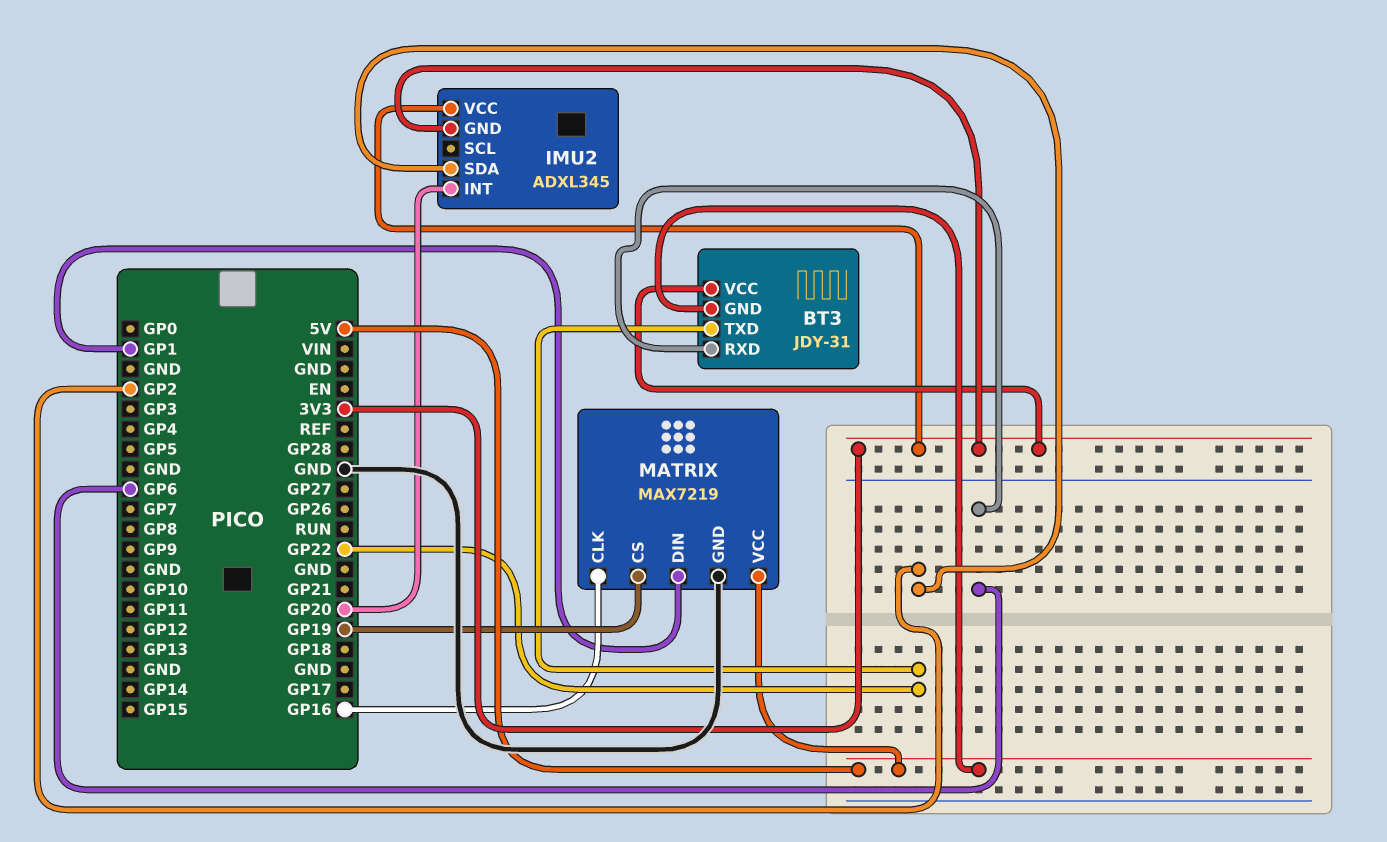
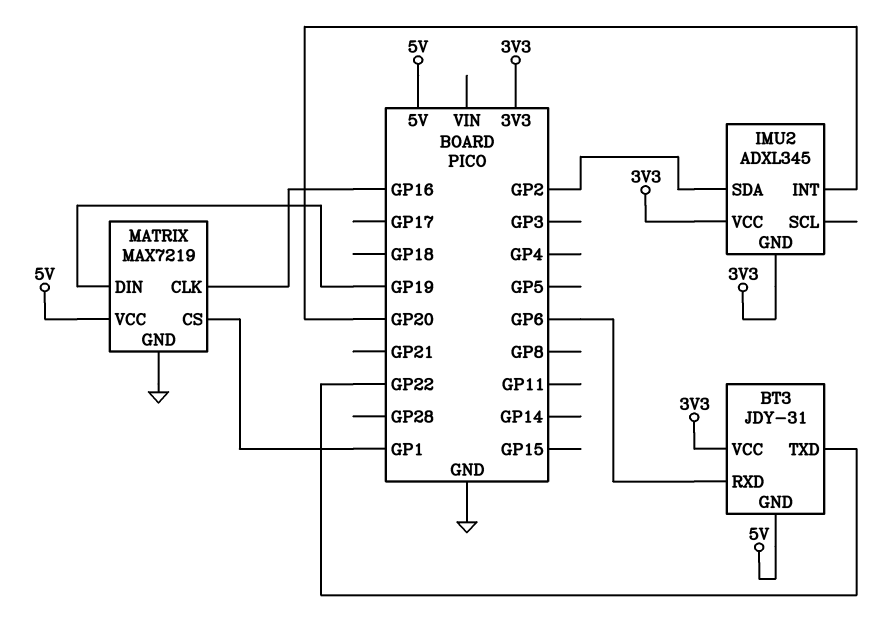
MATRIX pin CS: GP19 -> GP1
MATRIX pin DIN: GP1 -> GP19

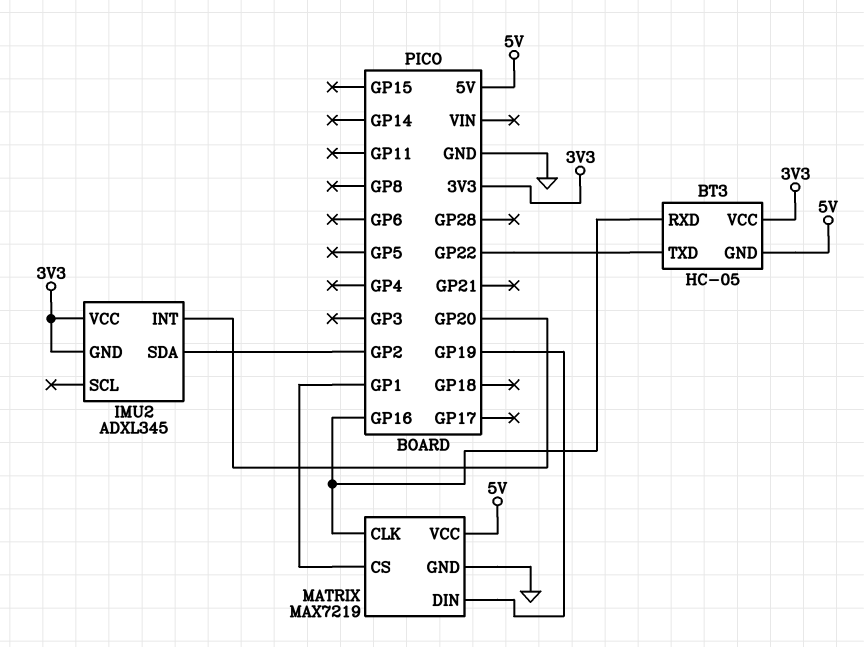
BT3: JDY-31 -> HC-05
BT3 pin RXD: GP6 -> GP16

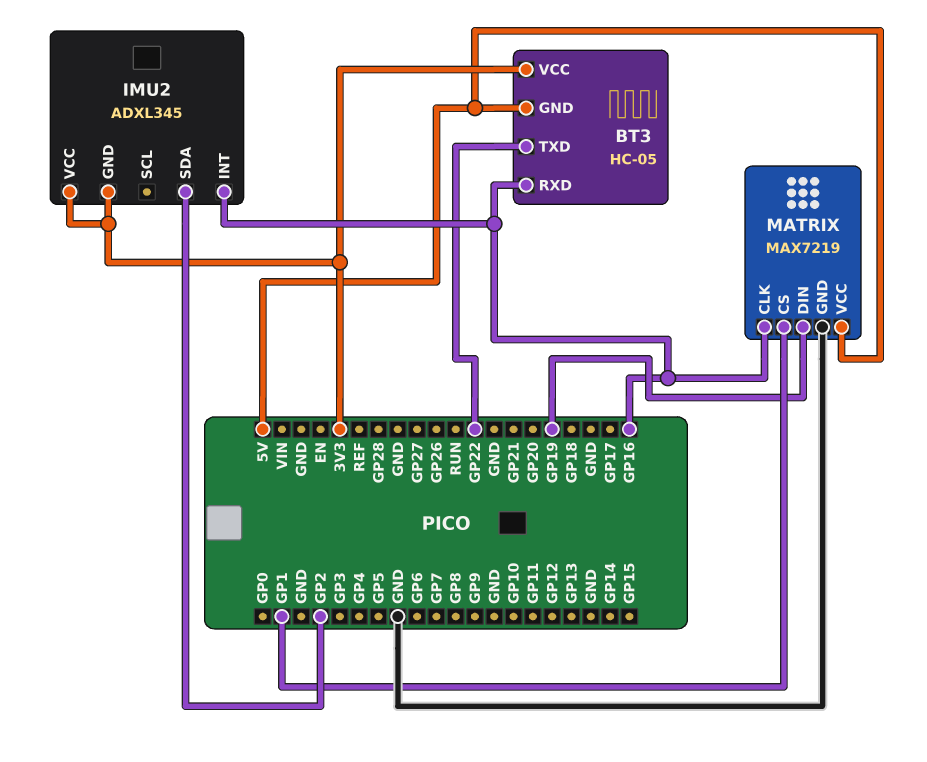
IMU2 pin INT: GP20 -> GP16

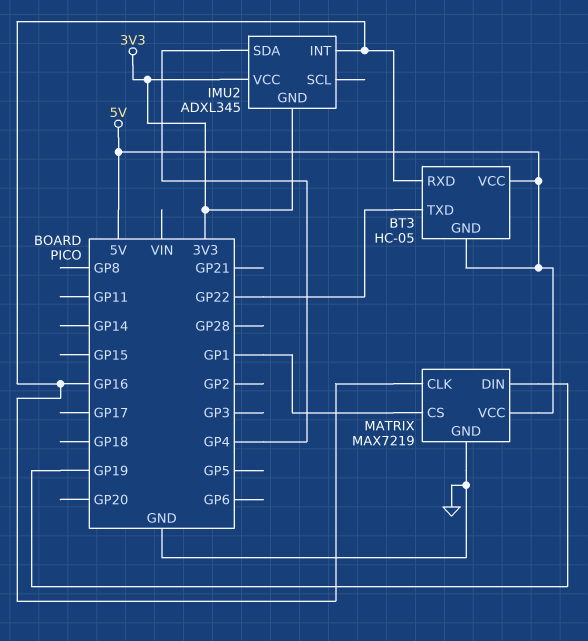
BT3 pin VCC: 3V3 -> 5V
IMU2 pin SDA: GP2 -> GP4

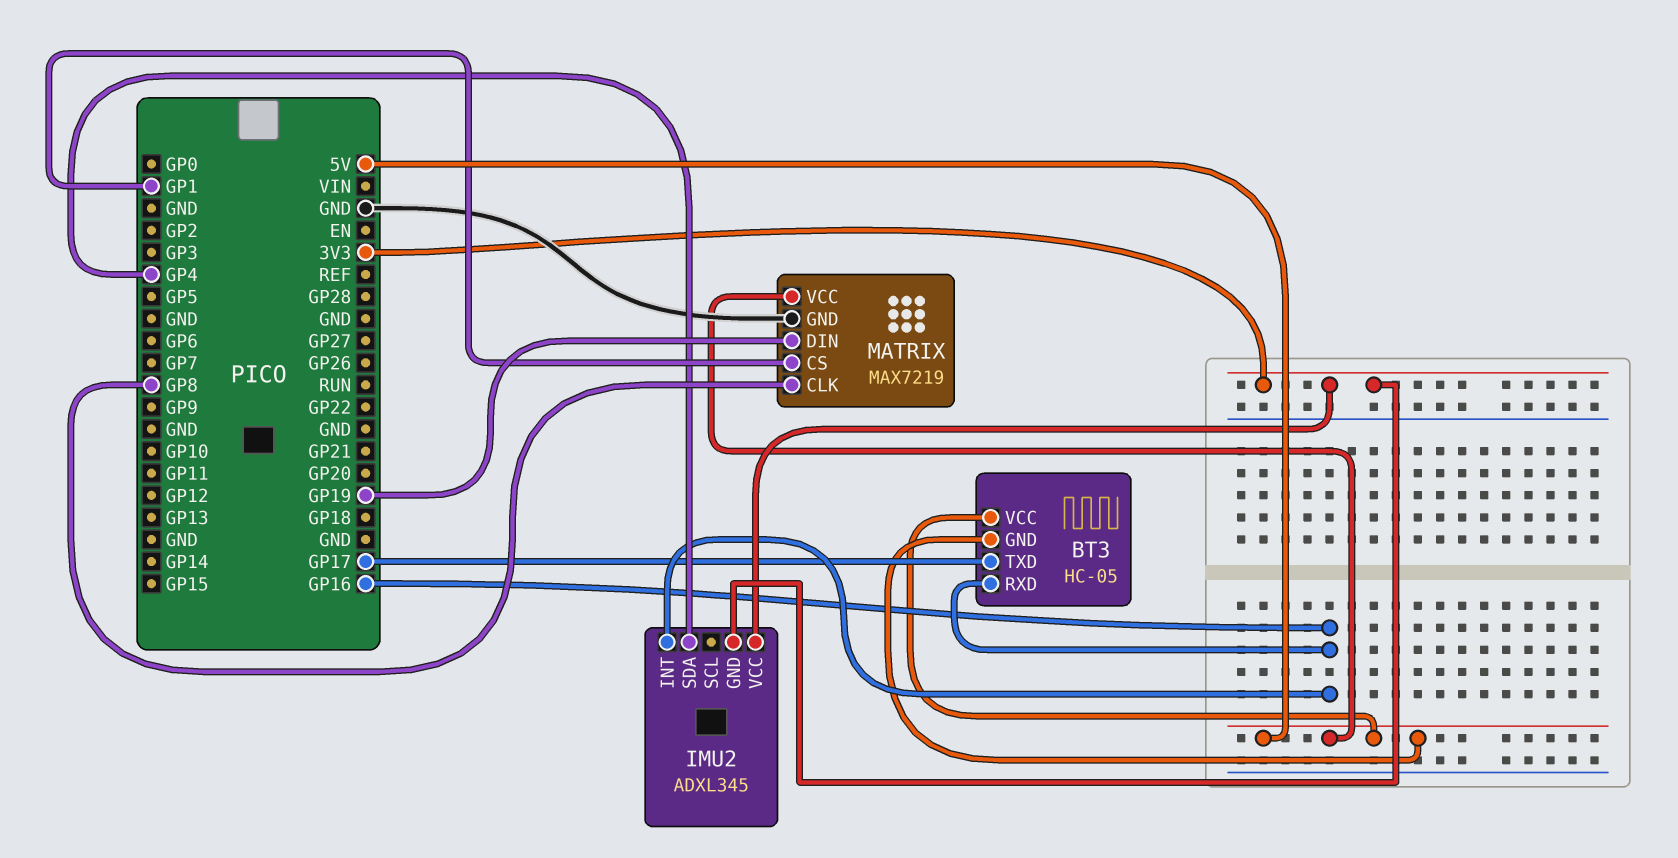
BT3 pin TXD: GP22 -> GP17
MATRIX pin CLK: GP16 -> GP8

